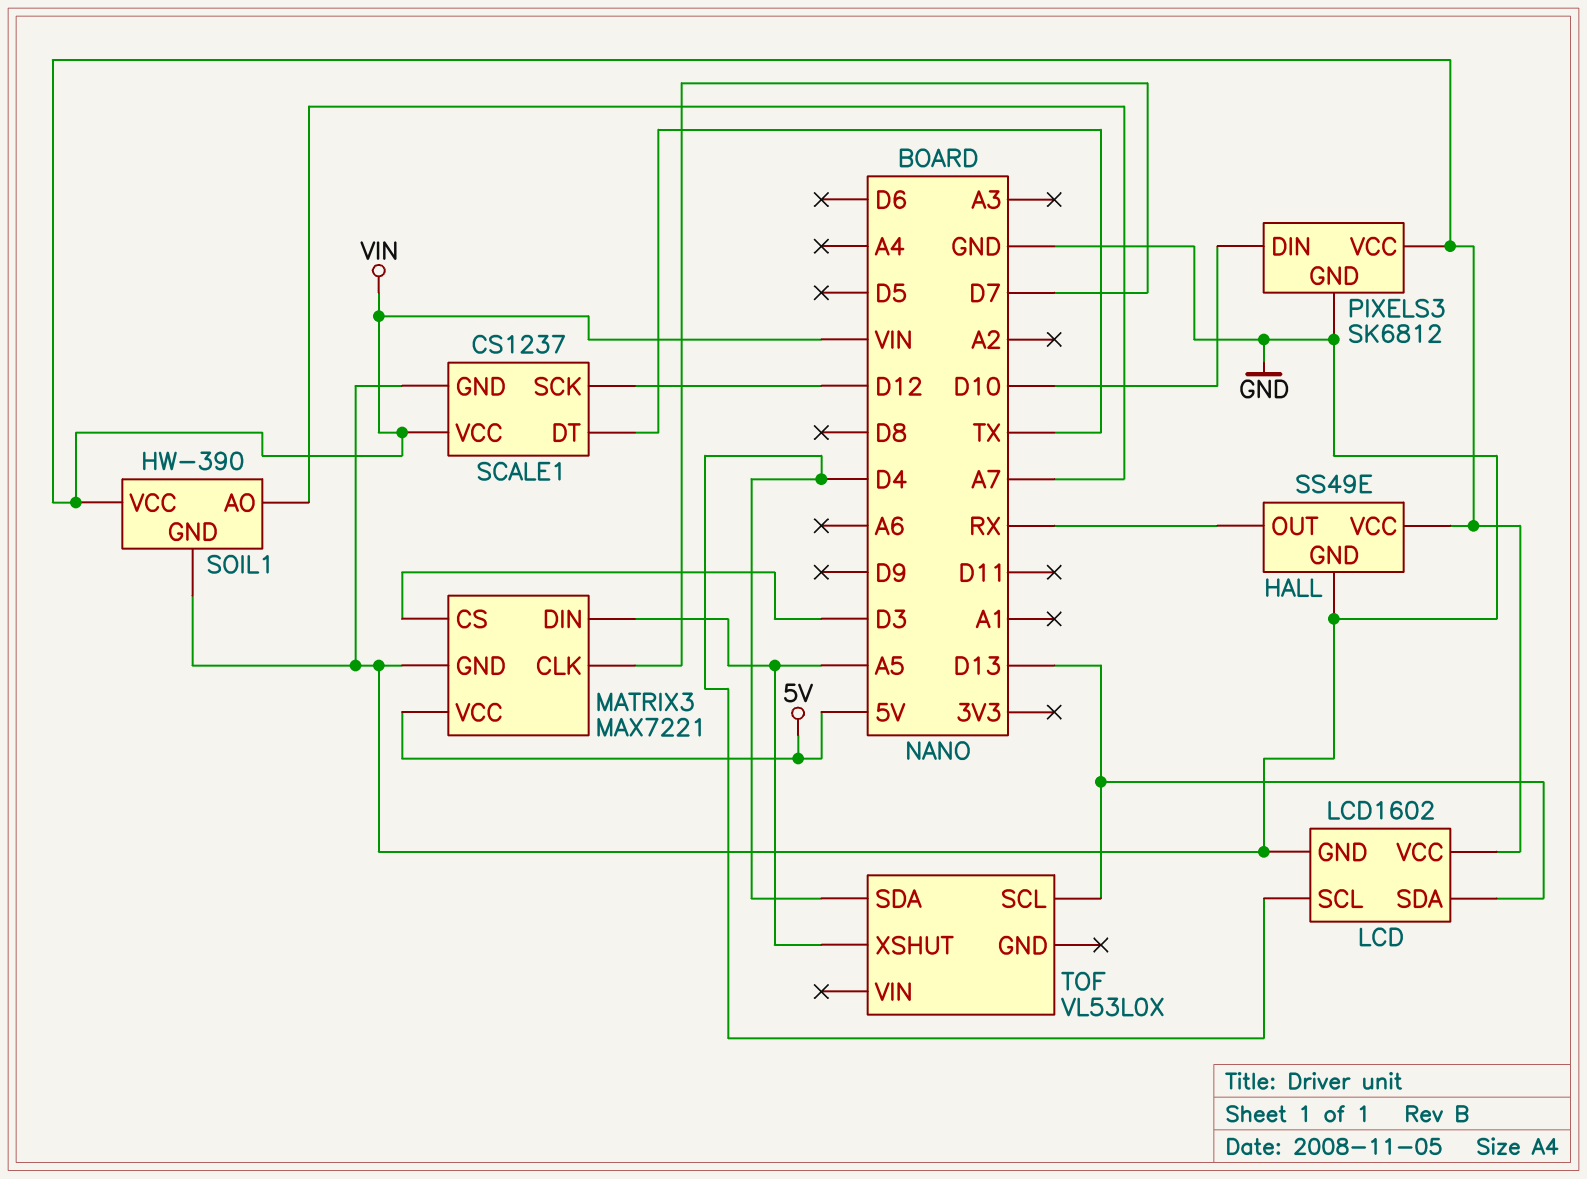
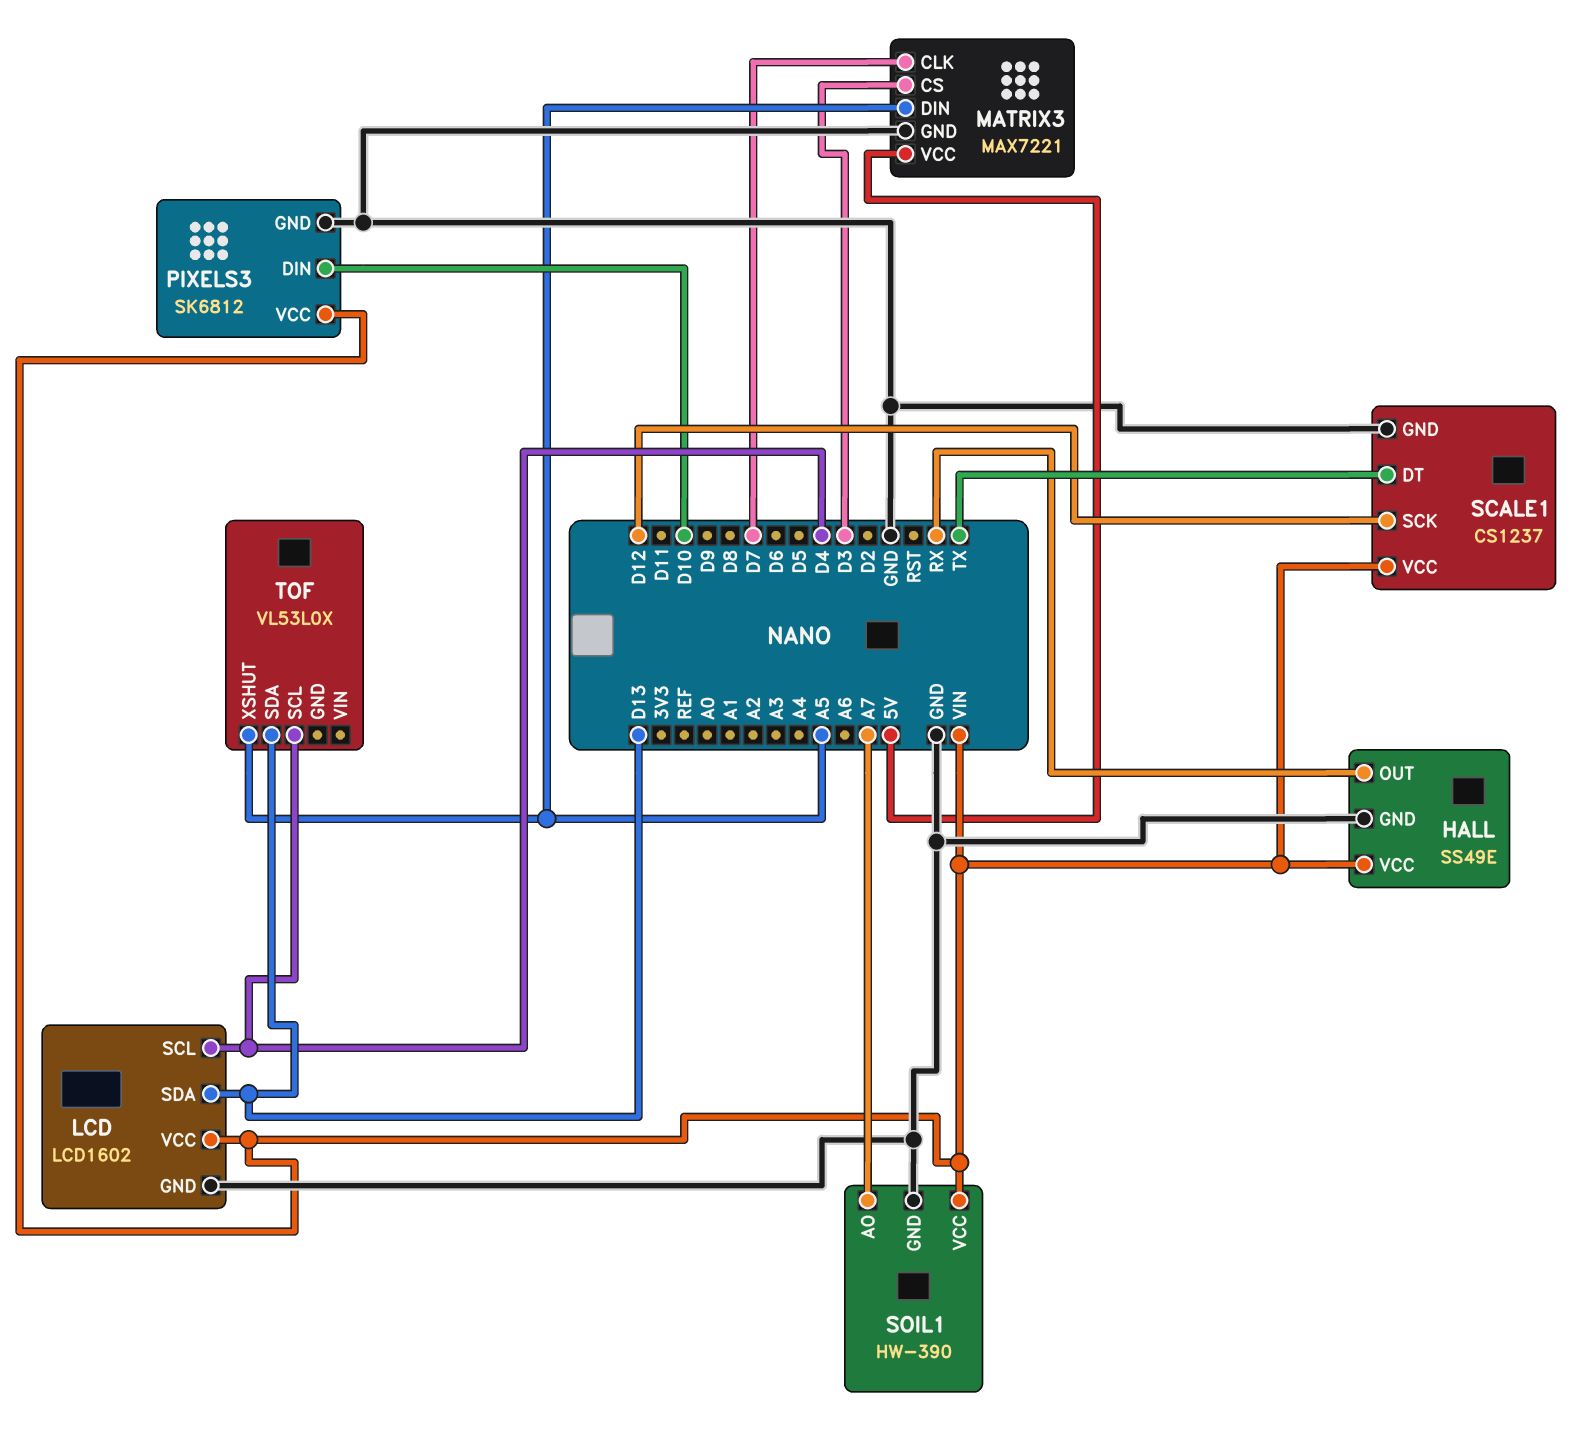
TOF pin SCL: D13 -> D4
TOF pin SDA: D4 -> D13

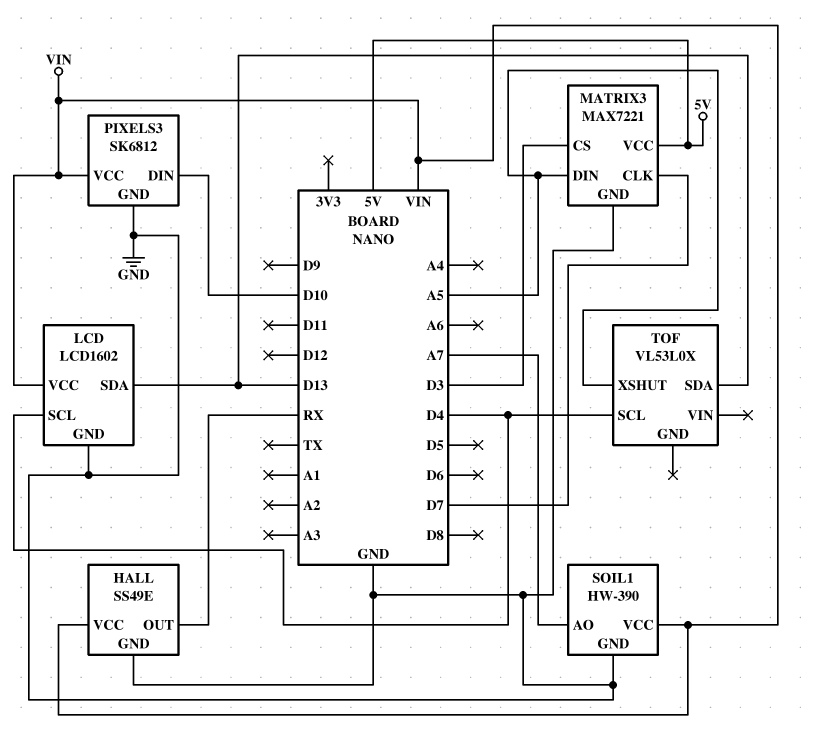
SCALE1: CS1237 -> none
SCALE1 pin DT: TX -> none
SCALE1 pin GND: GND -> none
SCALE1 pin SCK: D12 -> none
SCALE1 pin VCC: VIN -> none

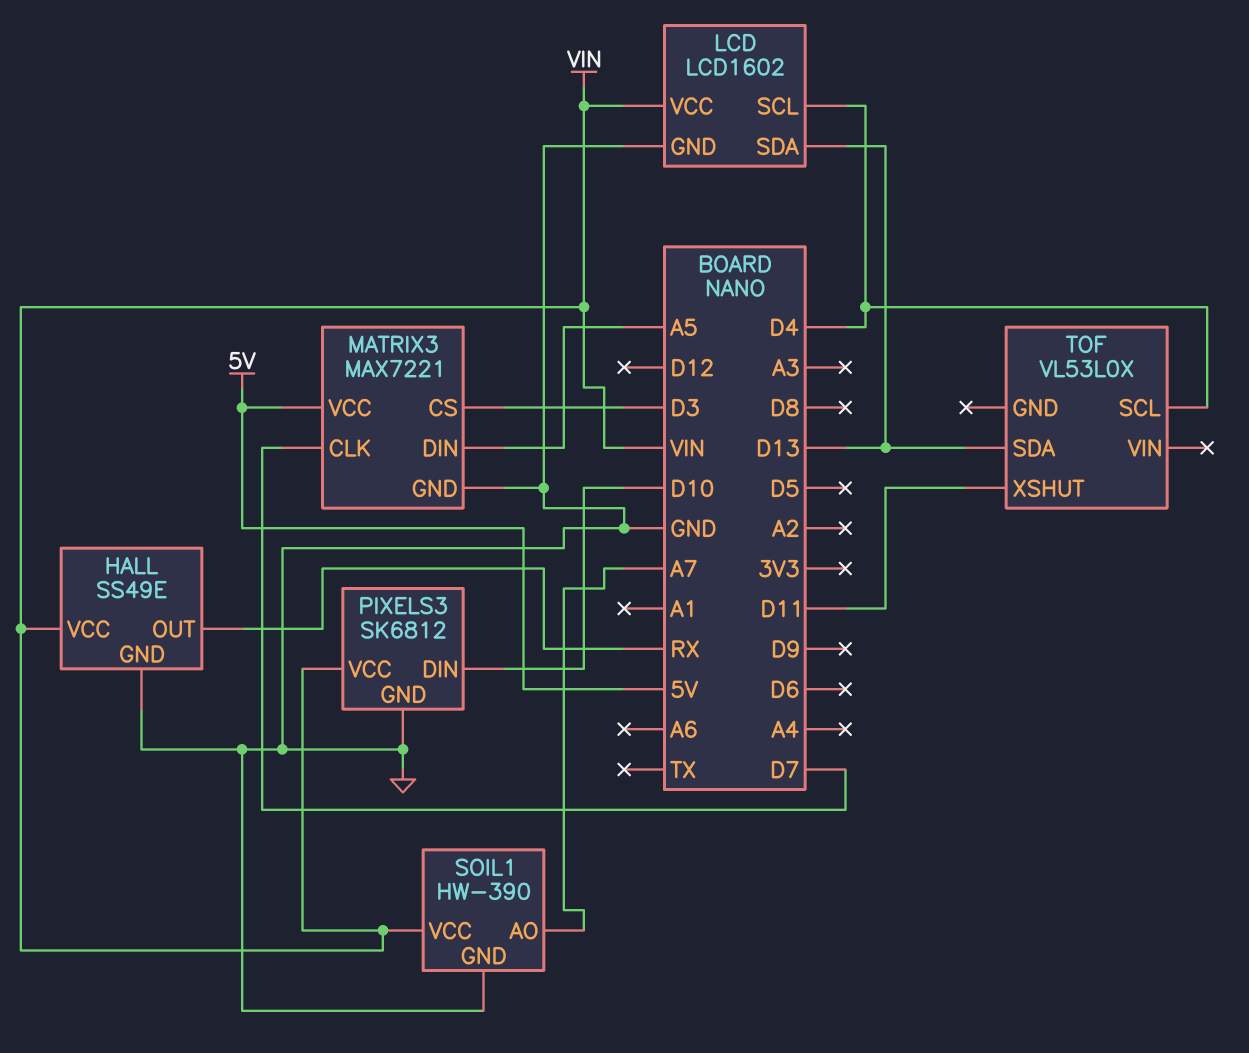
TOF pin XSHUT: A5 -> D11

